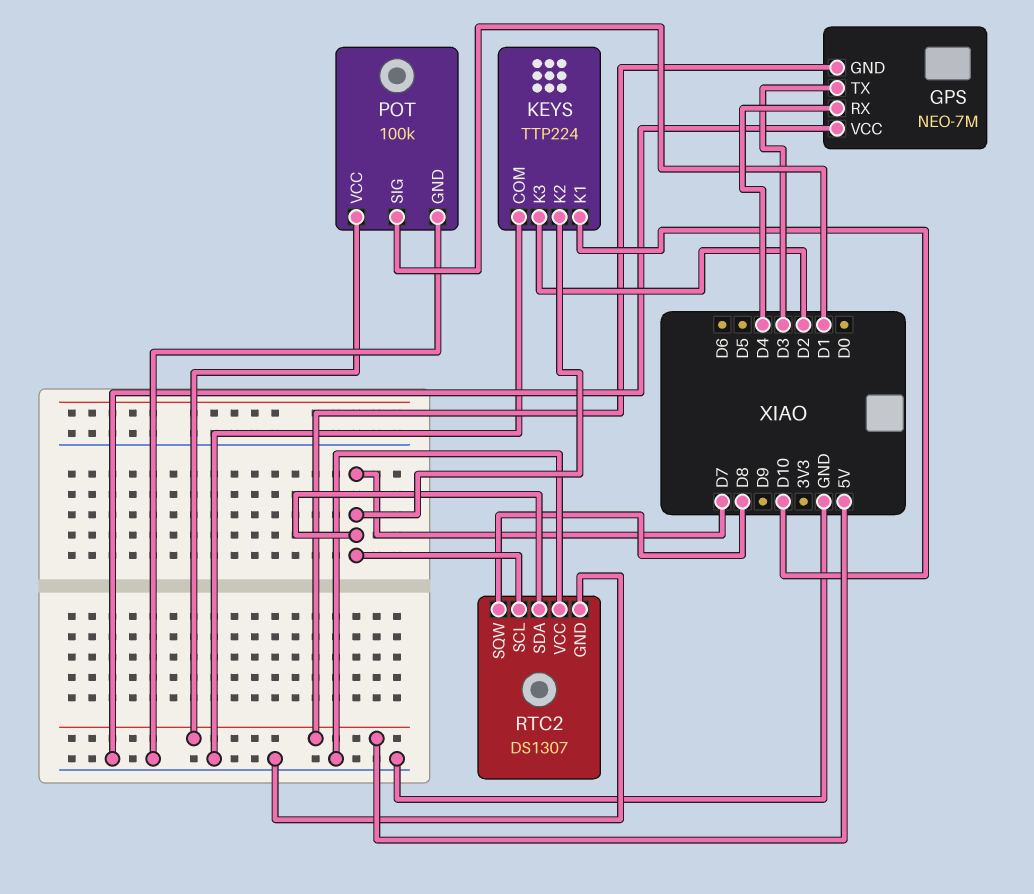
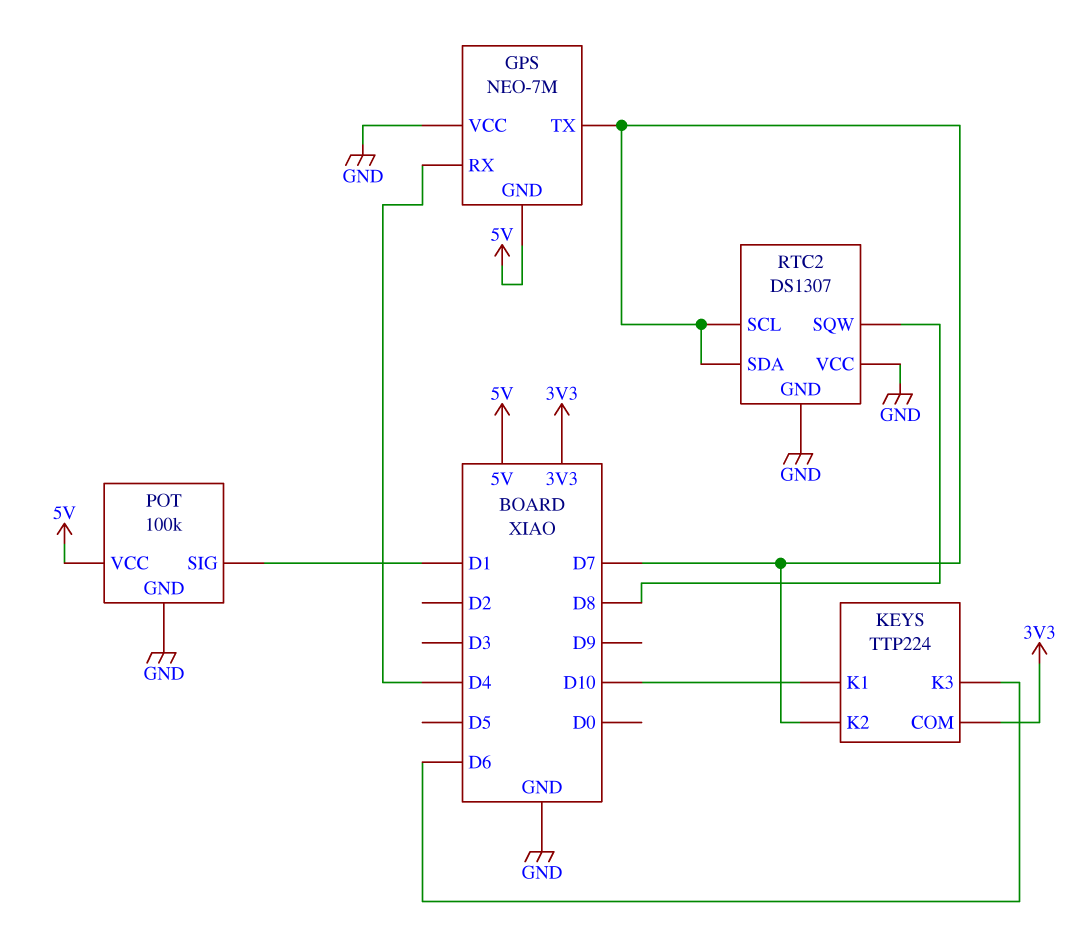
GPS pin TX: D3 -> D7
KEYS pin COM: GND -> 3V3
KEYS pin K3: D2 -> D6

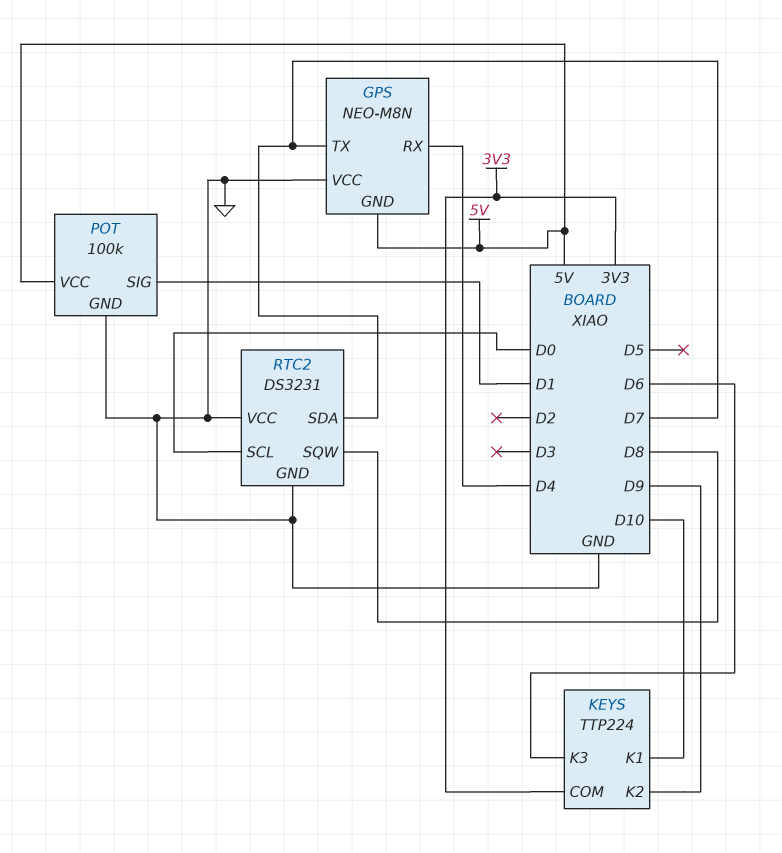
GPS: NEO-7M -> NEO-M8N
KEYS pin K2: D7 -> D9
RTC2: DS1307 -> DS3231
RTC2 pin SCL: D7 -> D0

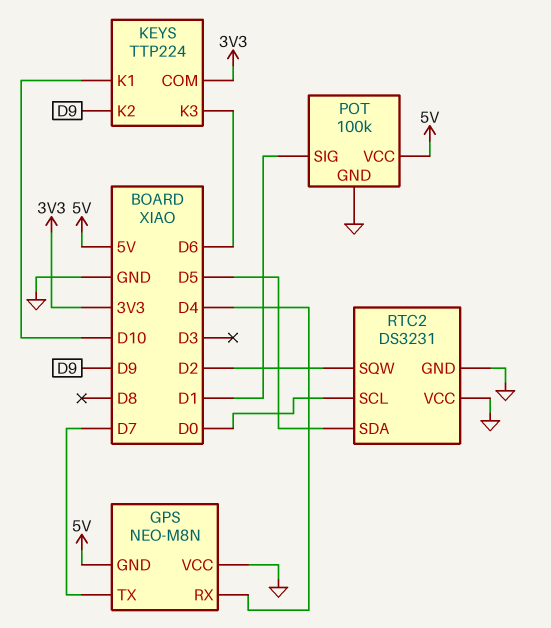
RTC2 pin SDA: D7 -> D5
RTC2 pin SQW: D8 -> D2

